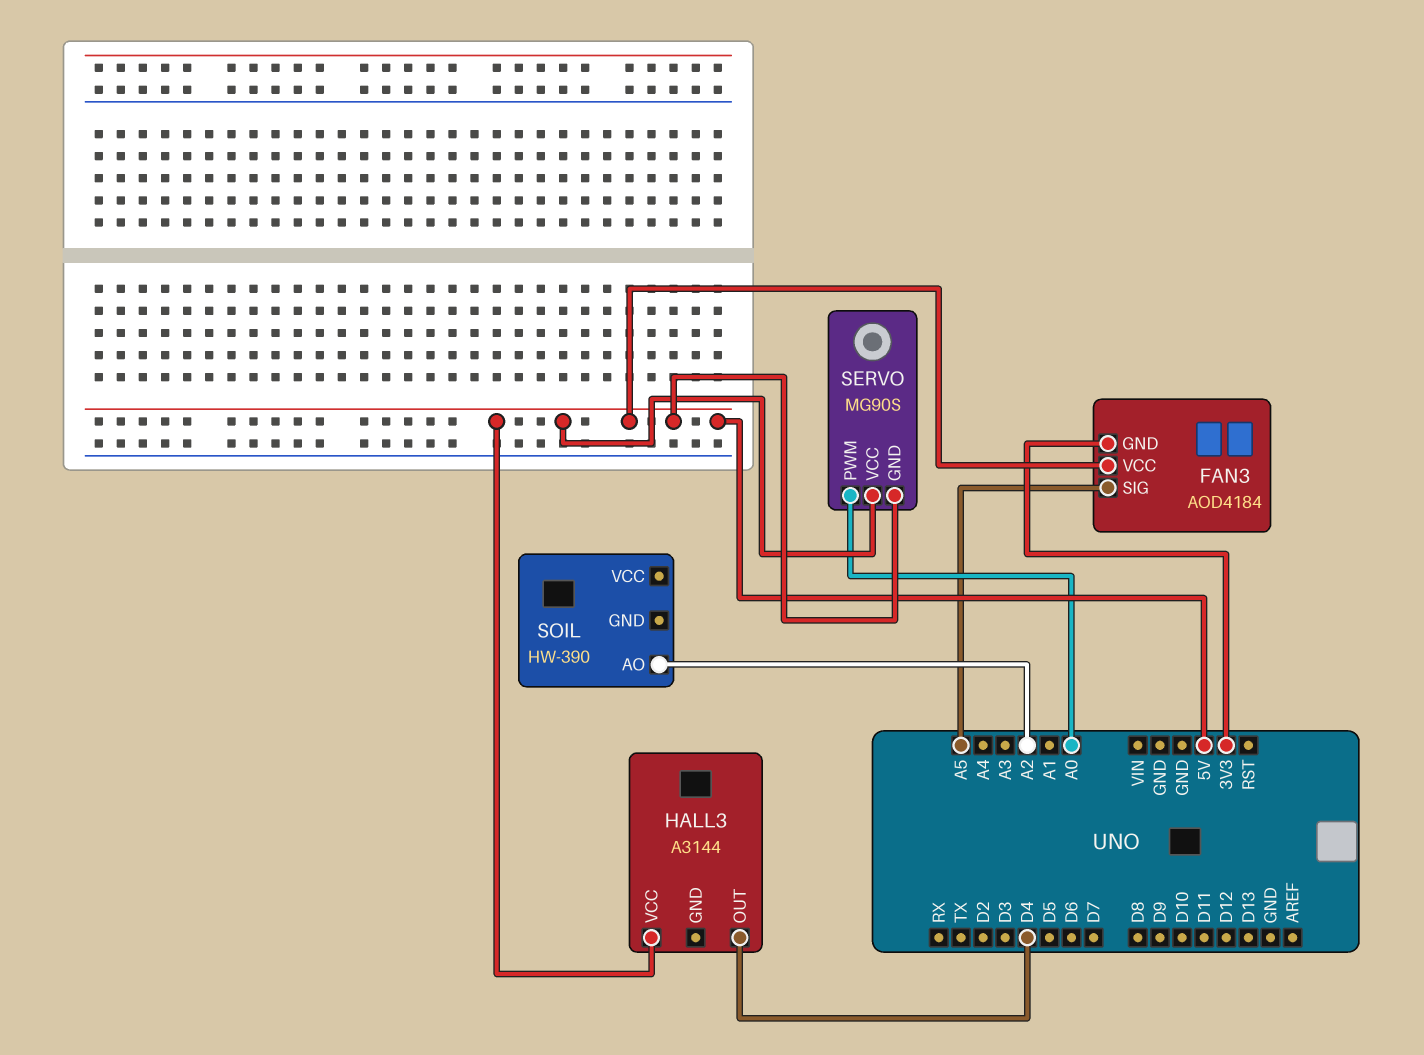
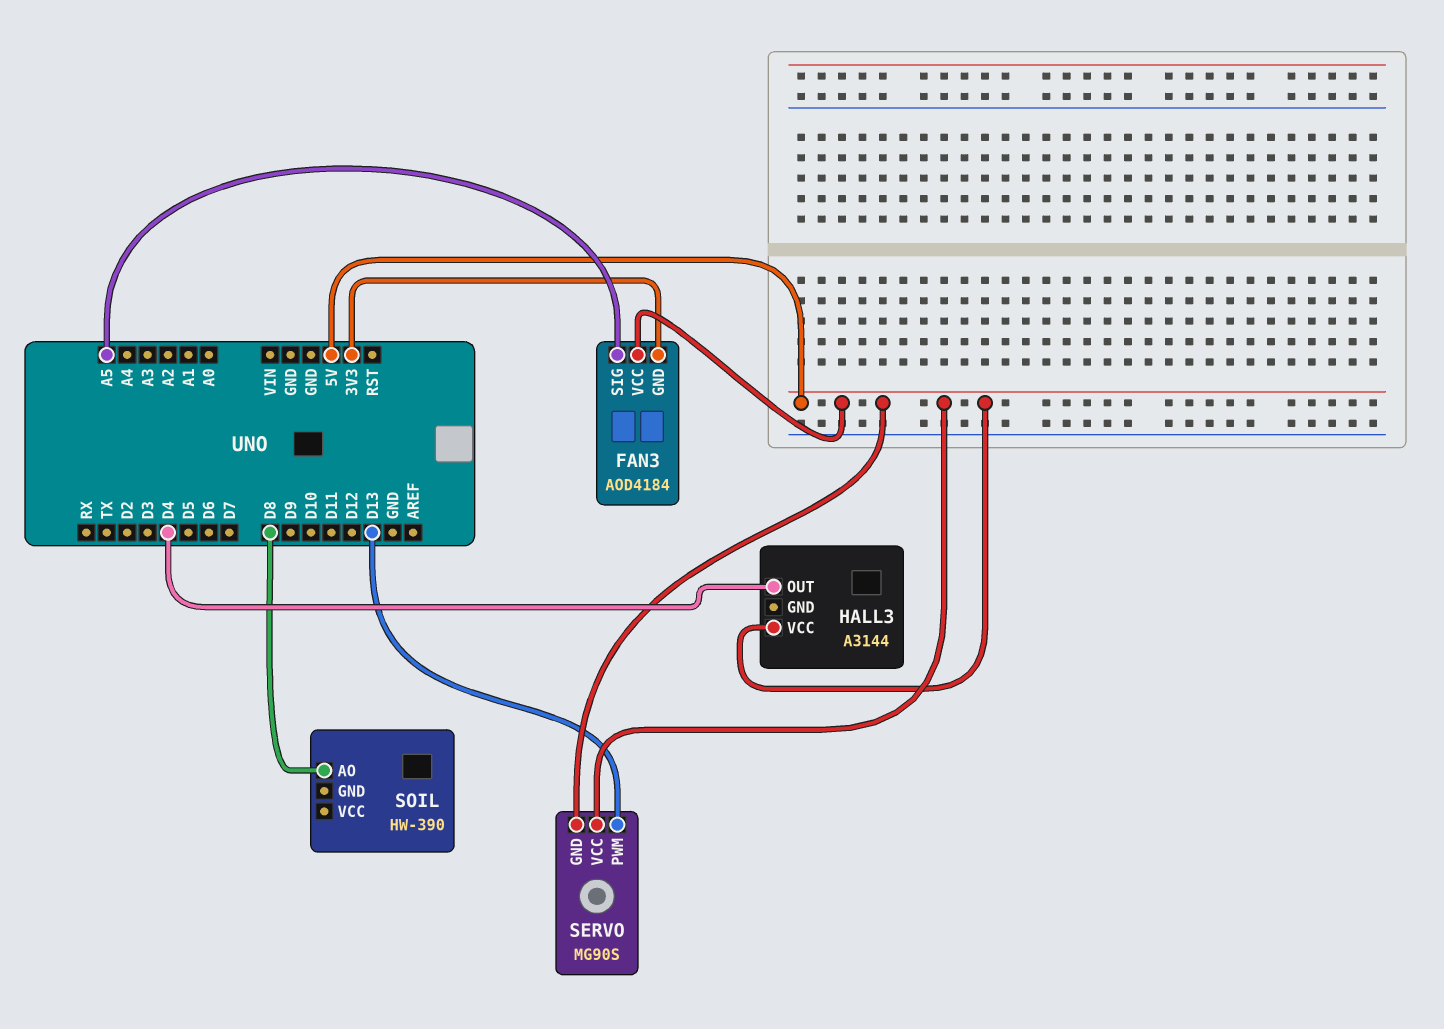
SERVO pin PWM: A0 -> D13
SOIL pin AO: A2 -> D8

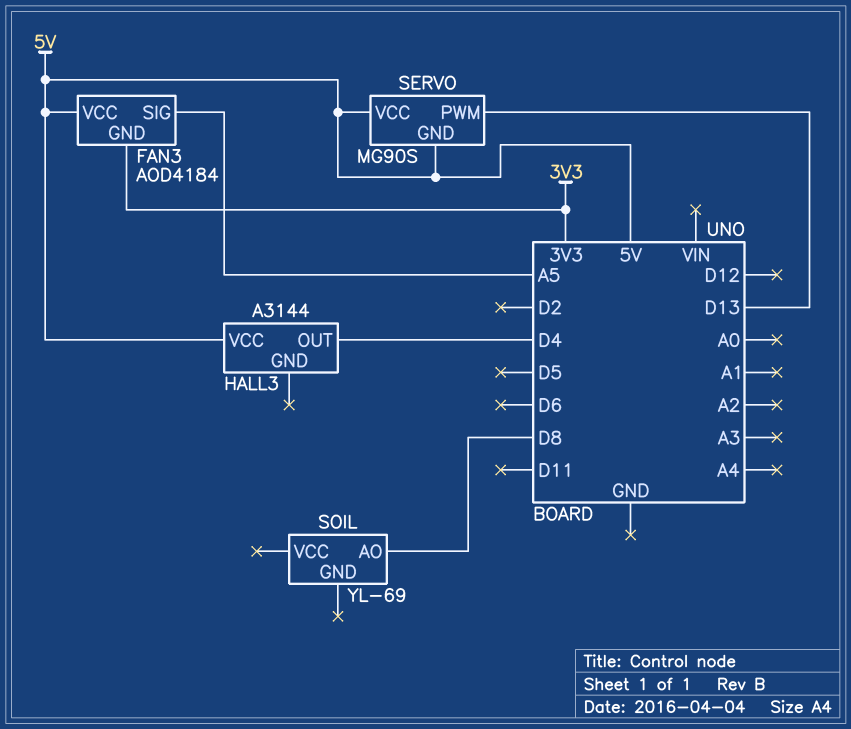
SOIL: HW-390 -> YL-69

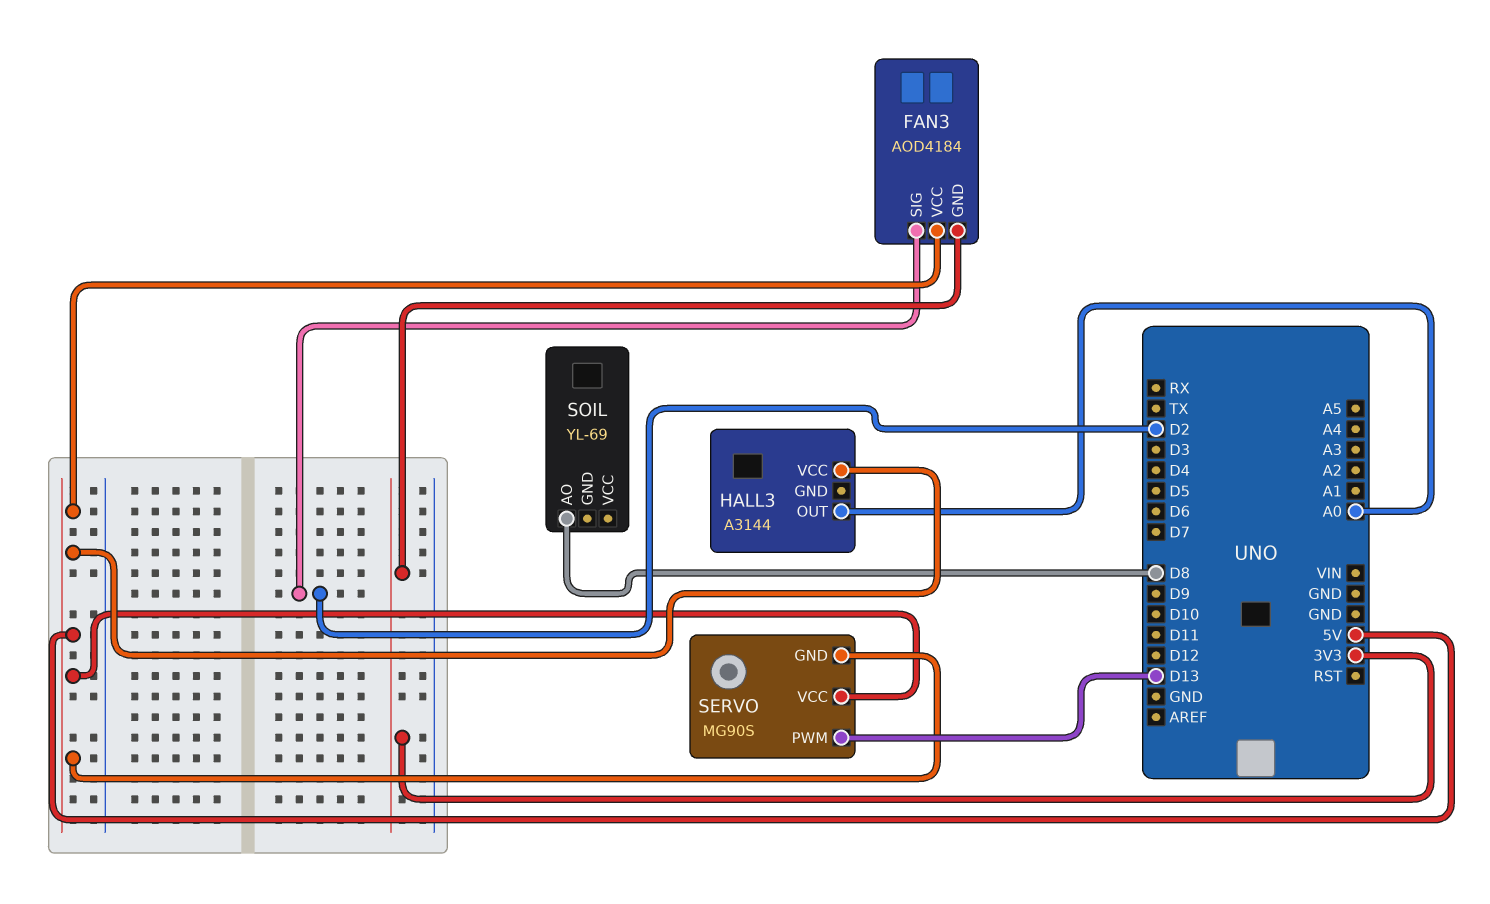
FAN3 pin SIG: A5 -> D2
HALL3 pin OUT: D4 -> A0

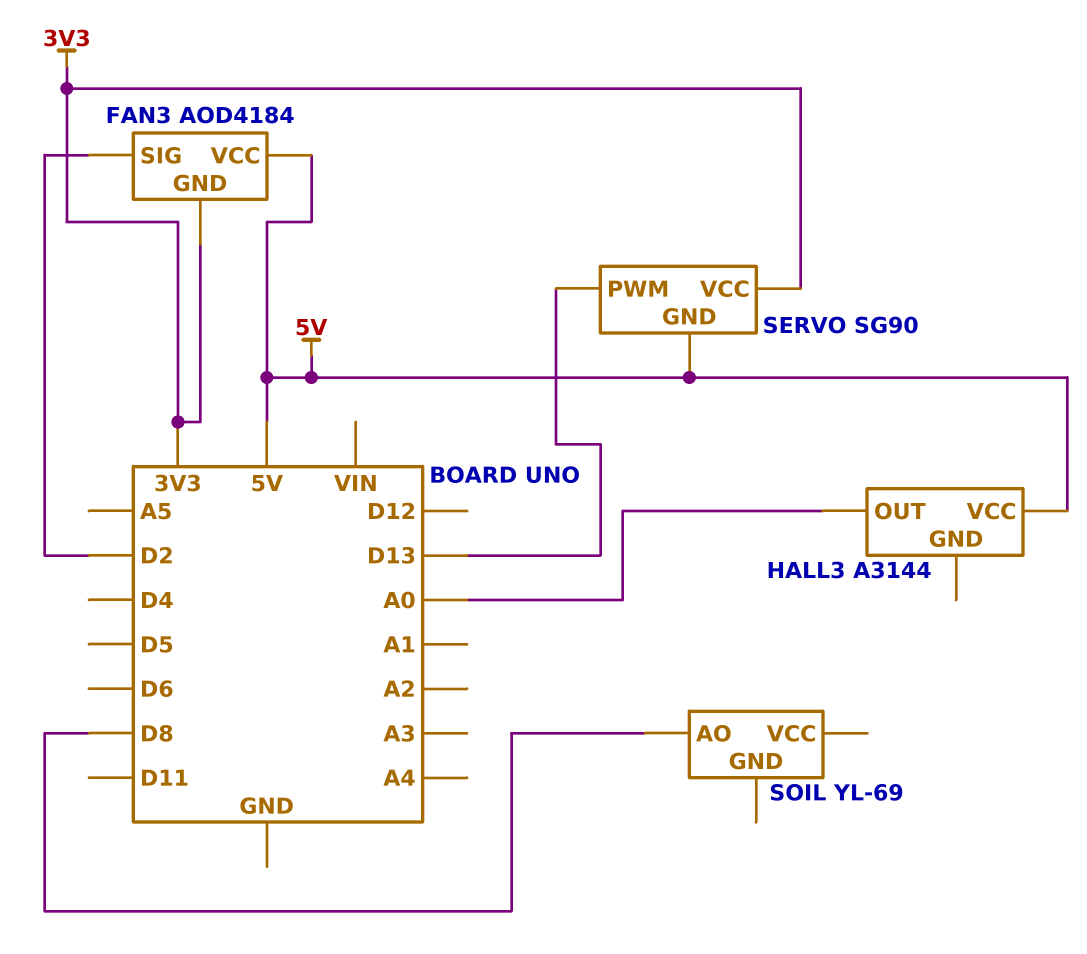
SERVO: MG90S -> SG90
SERVO pin VCC: 5V -> 3V3

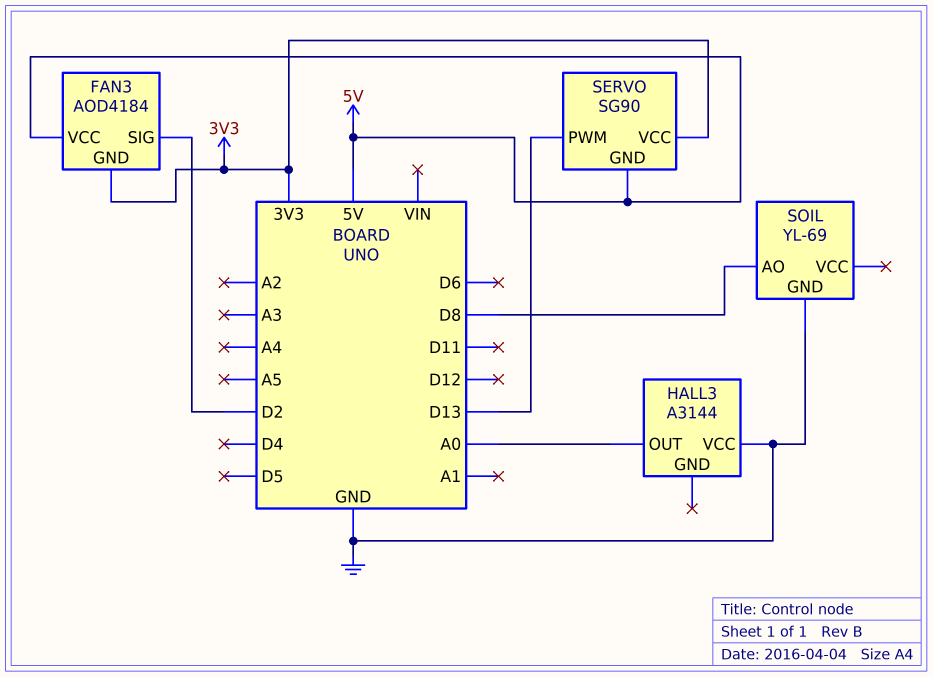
HALL3 pin VCC: 5V -> GND
SOIL pin GND: none -> GND

